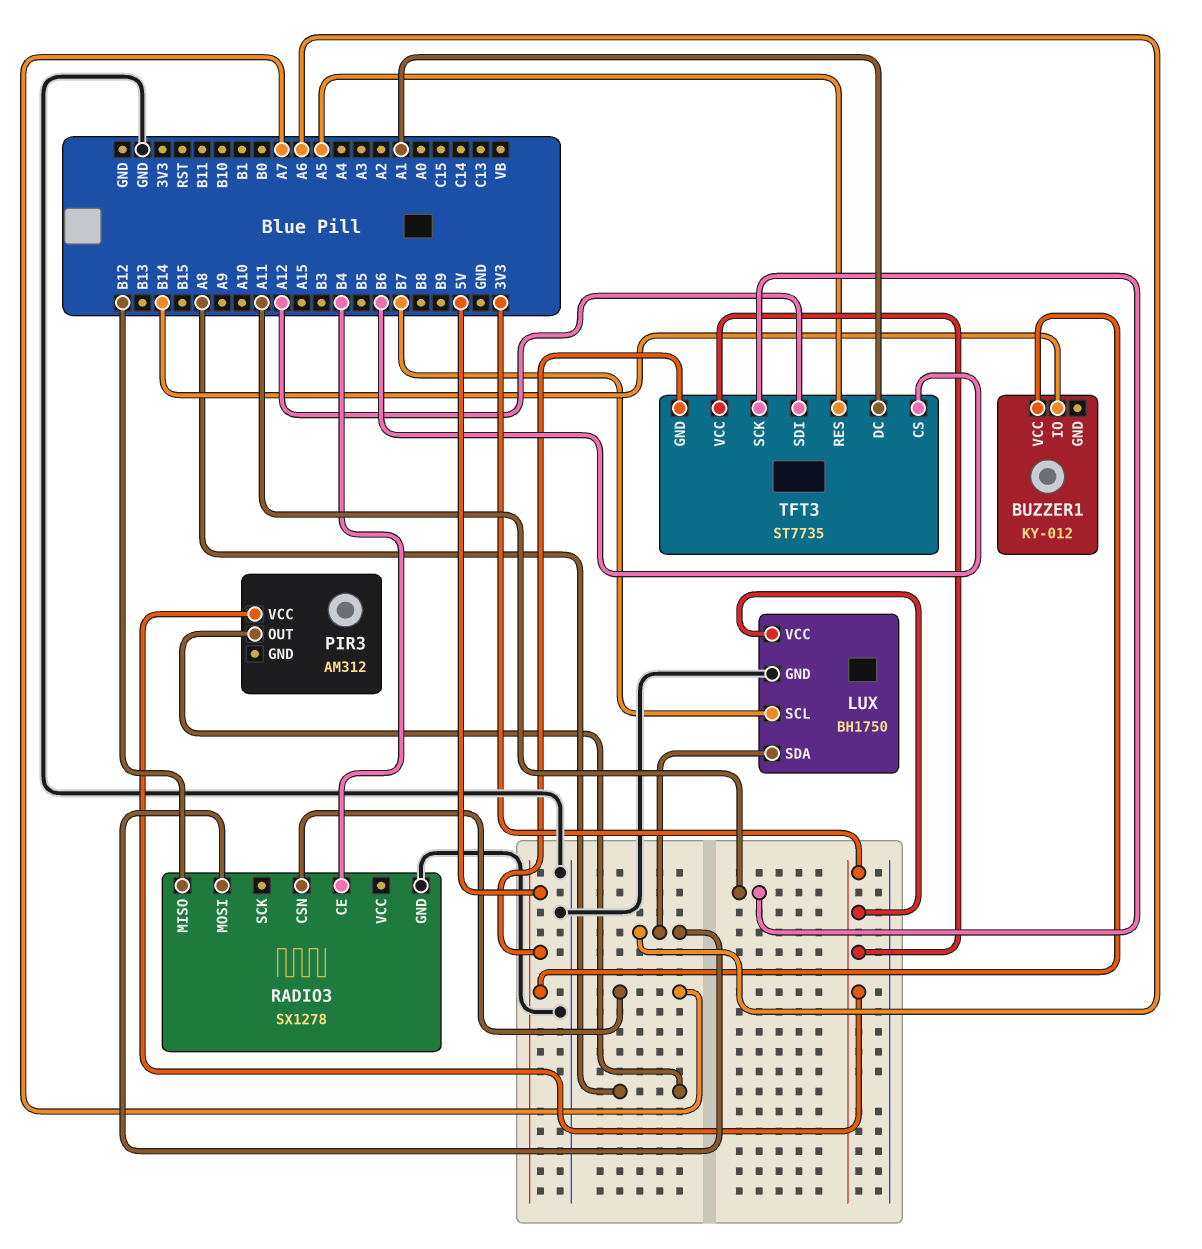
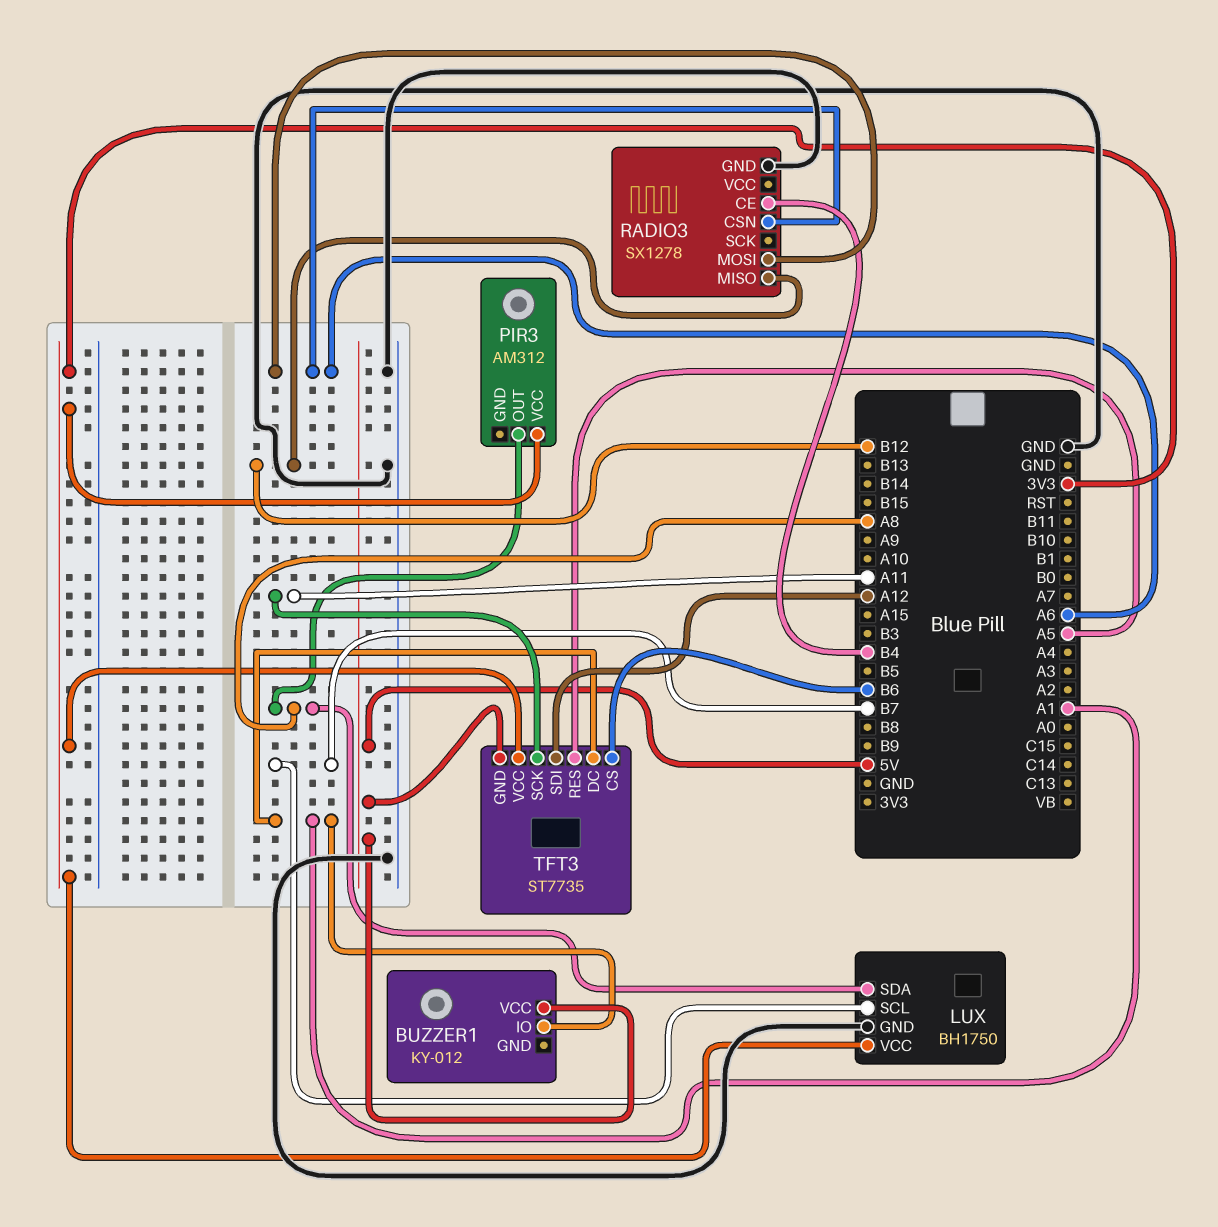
BUZZER1 pin IO: B14 -> A1
LUX pin SDA: A6 -> A8
RADIO3 pin CSN: A7 -> A6

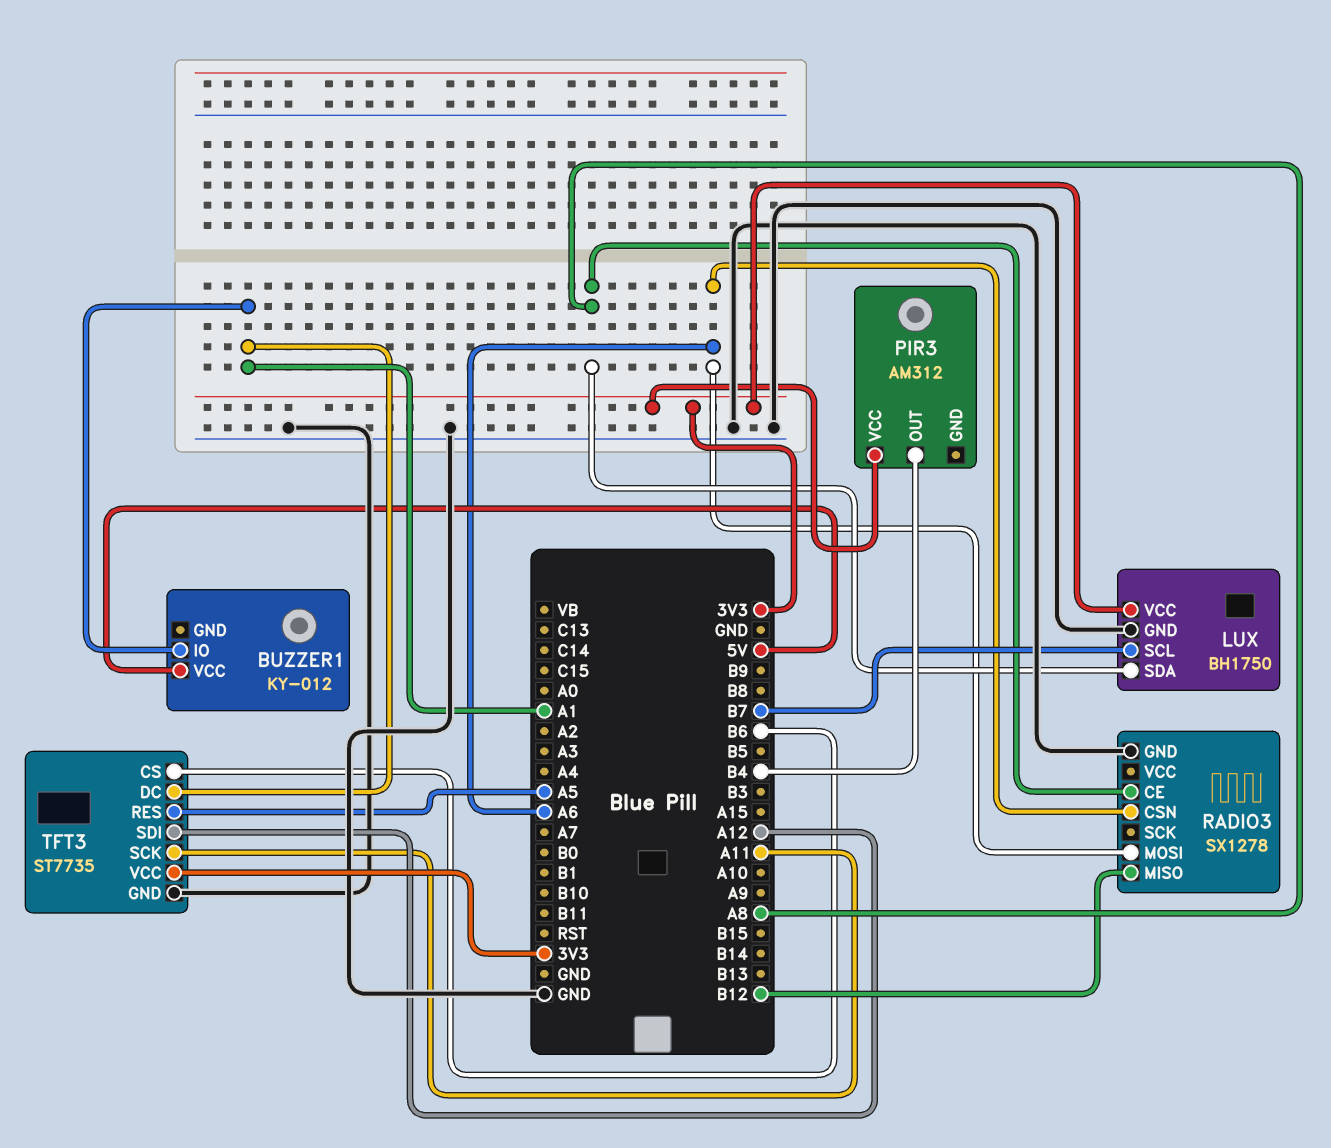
PIR3 pin OUT: A8 -> B4
RADIO3 pin CE: B4 -> A8
TFT3 pin GND: 5V -> GND

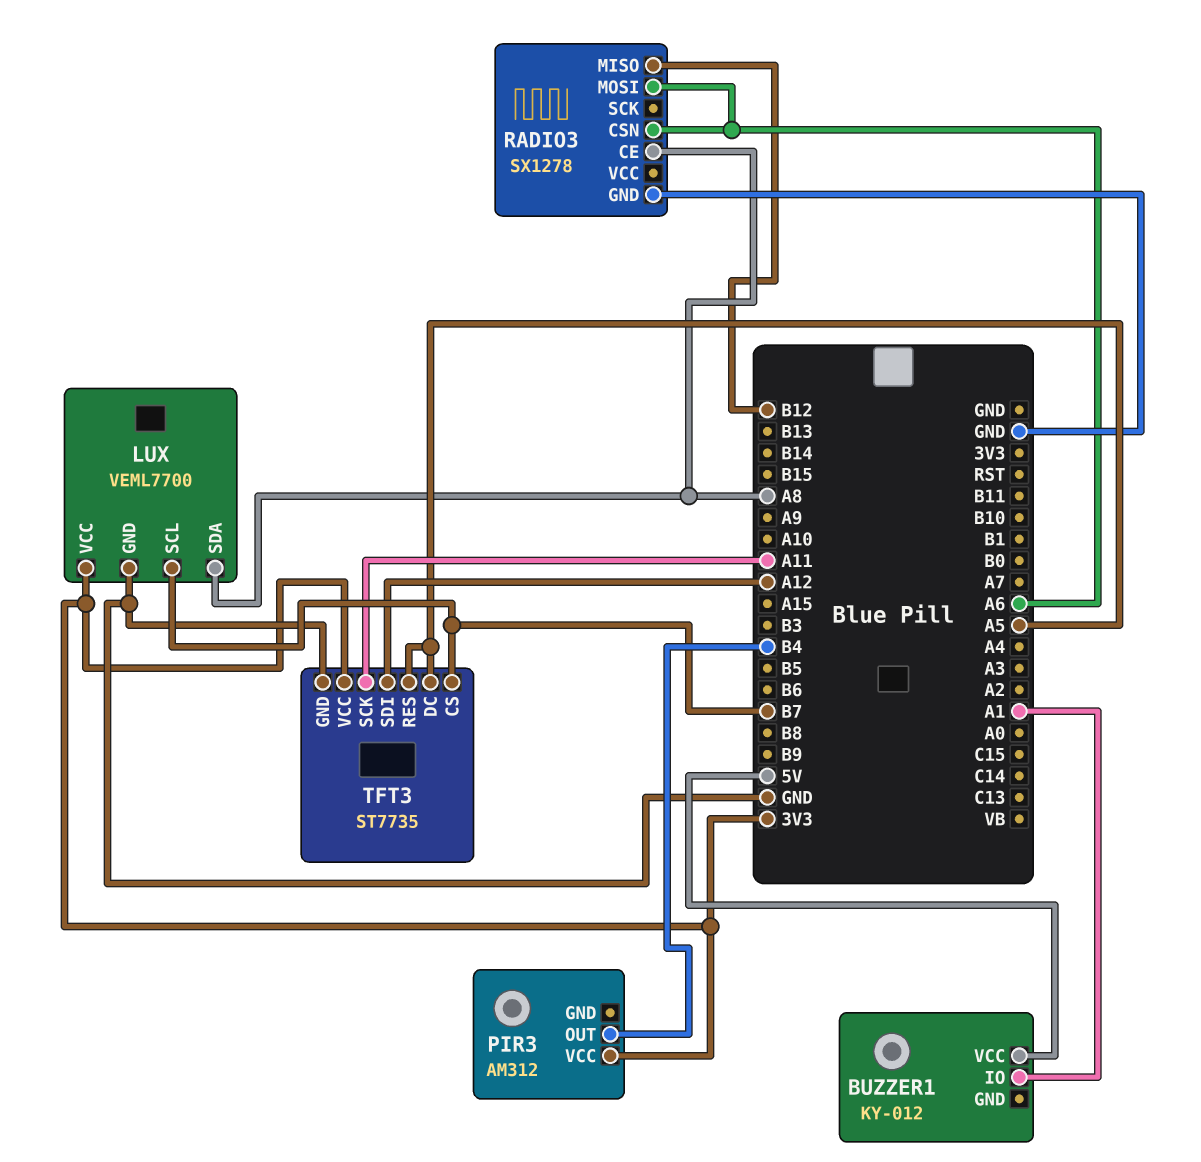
LUX: BH1750 -> VEML7700
TFT3 pin CS: B6 -> B7
TFT3 pin DC: A1 -> A5

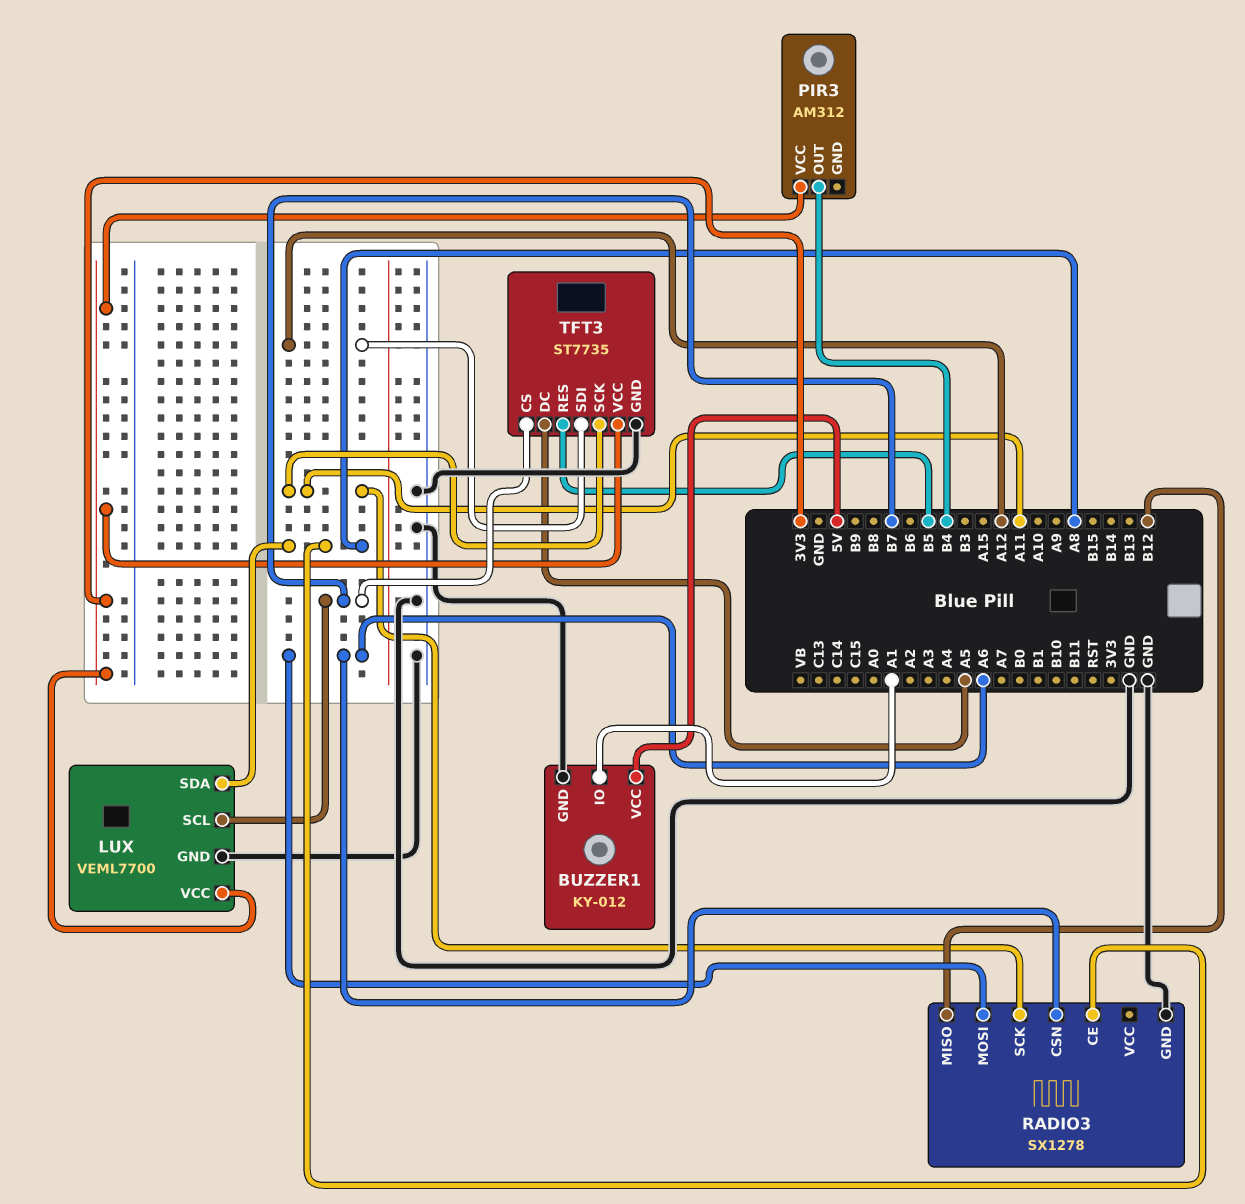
BUZZER1 pin GND: none -> GND
RADIO3 pin SCK: none -> A11
TFT3 pin RES: A5 -> B5

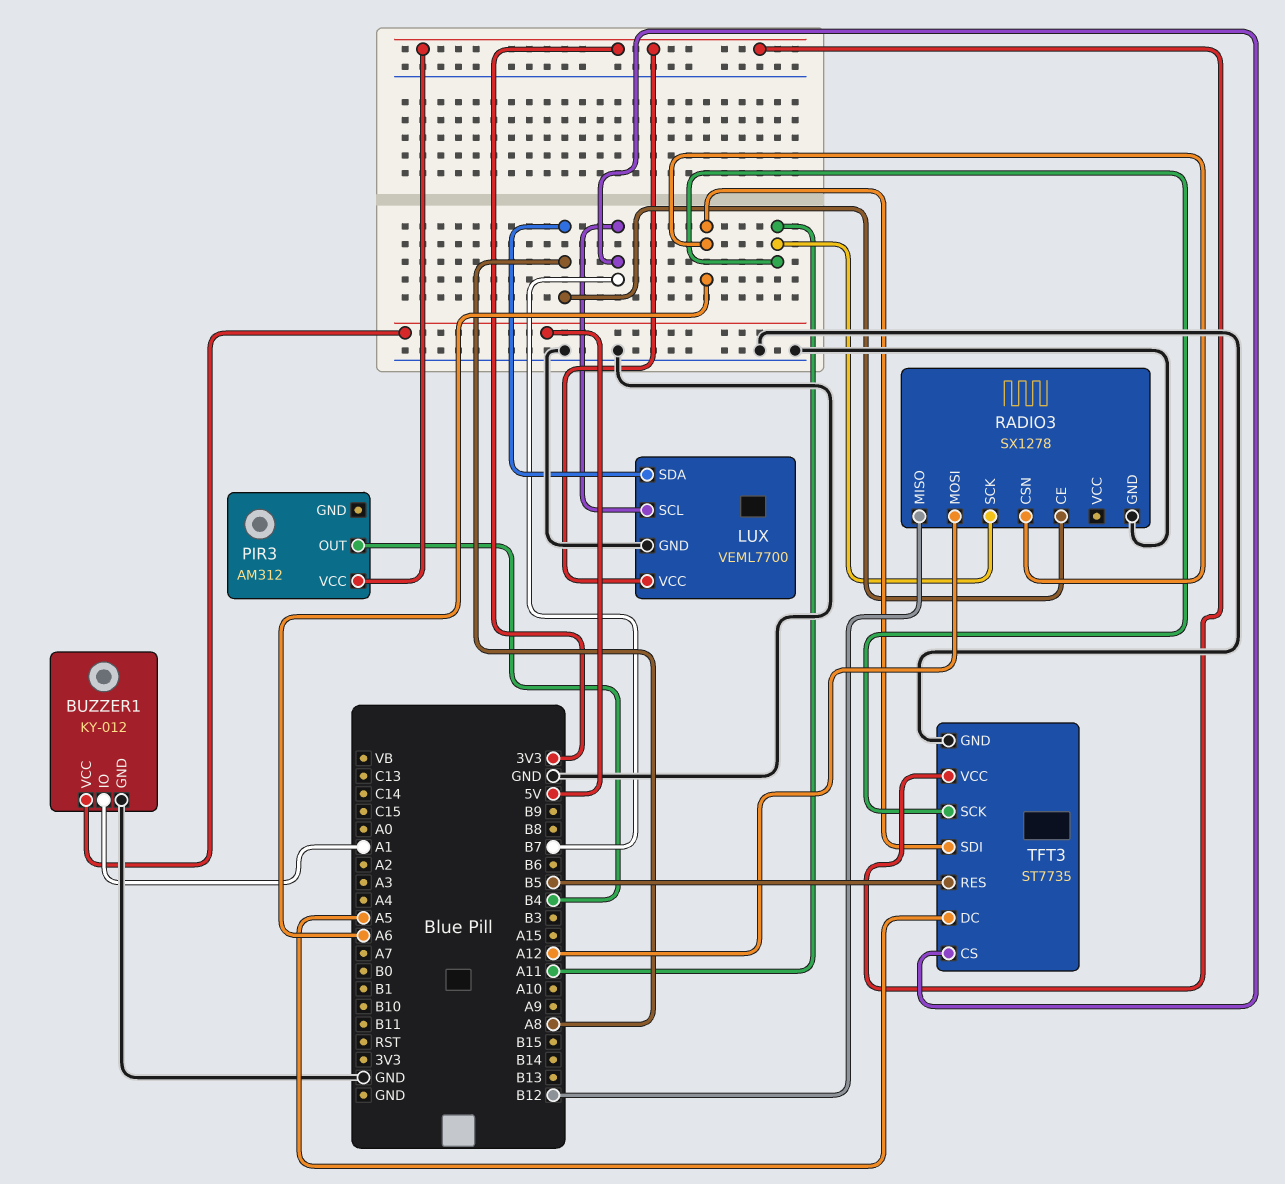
RADIO3 pin MOSI: A6 -> A12
TFT3 pin SDI: A12 -> A6

